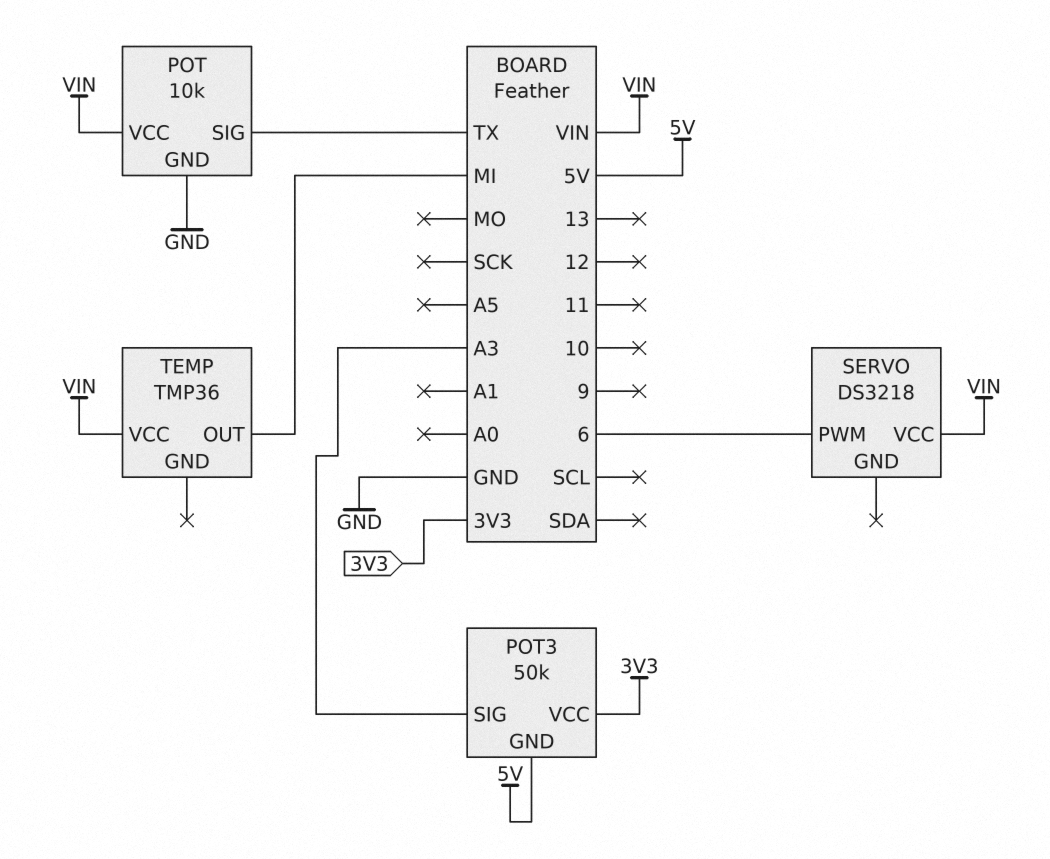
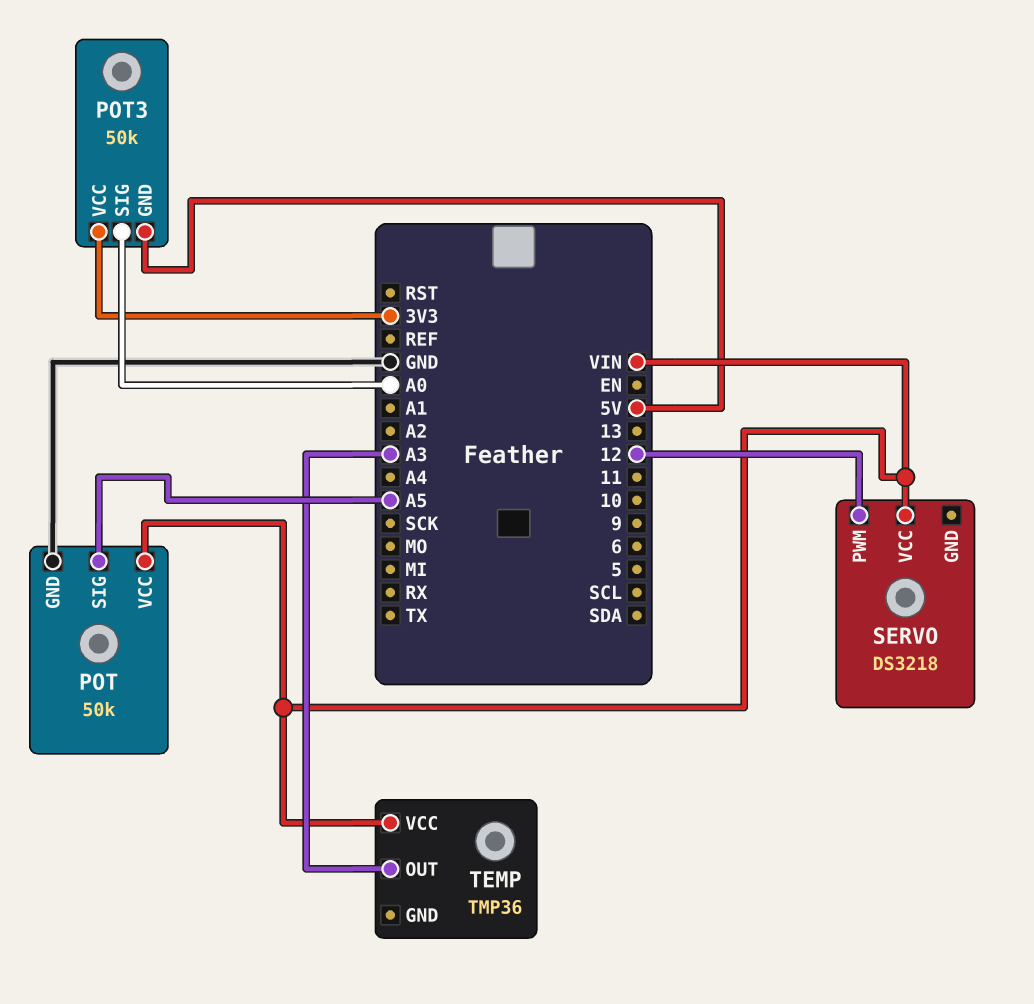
POT: 10k -> 50k
POT pin SIG: TX -> A5
POT3 pin SIG: A3 -> A0
SERVO pin PWM: 6 -> 12
TEMP pin OUT: MI -> A3

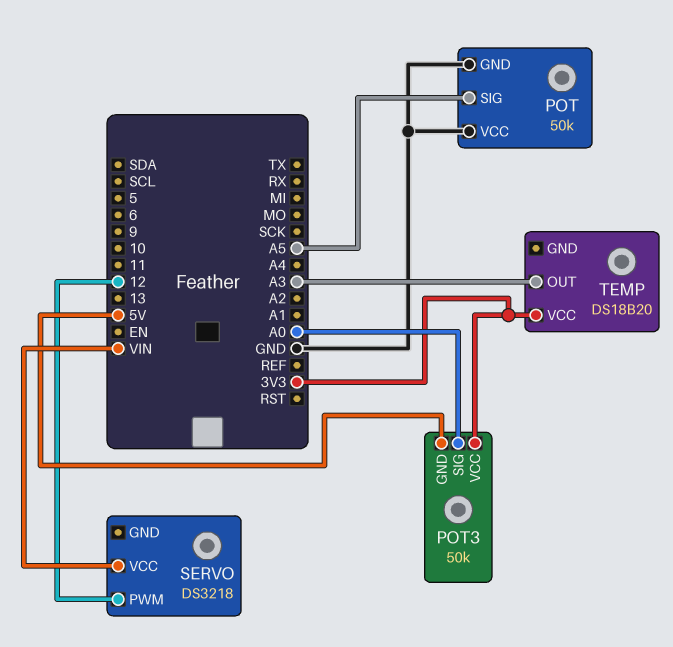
POT pin VCC: VIN -> GND
TEMP: TMP36 -> DS18B20
TEMP pin VCC: VIN -> 3V3

